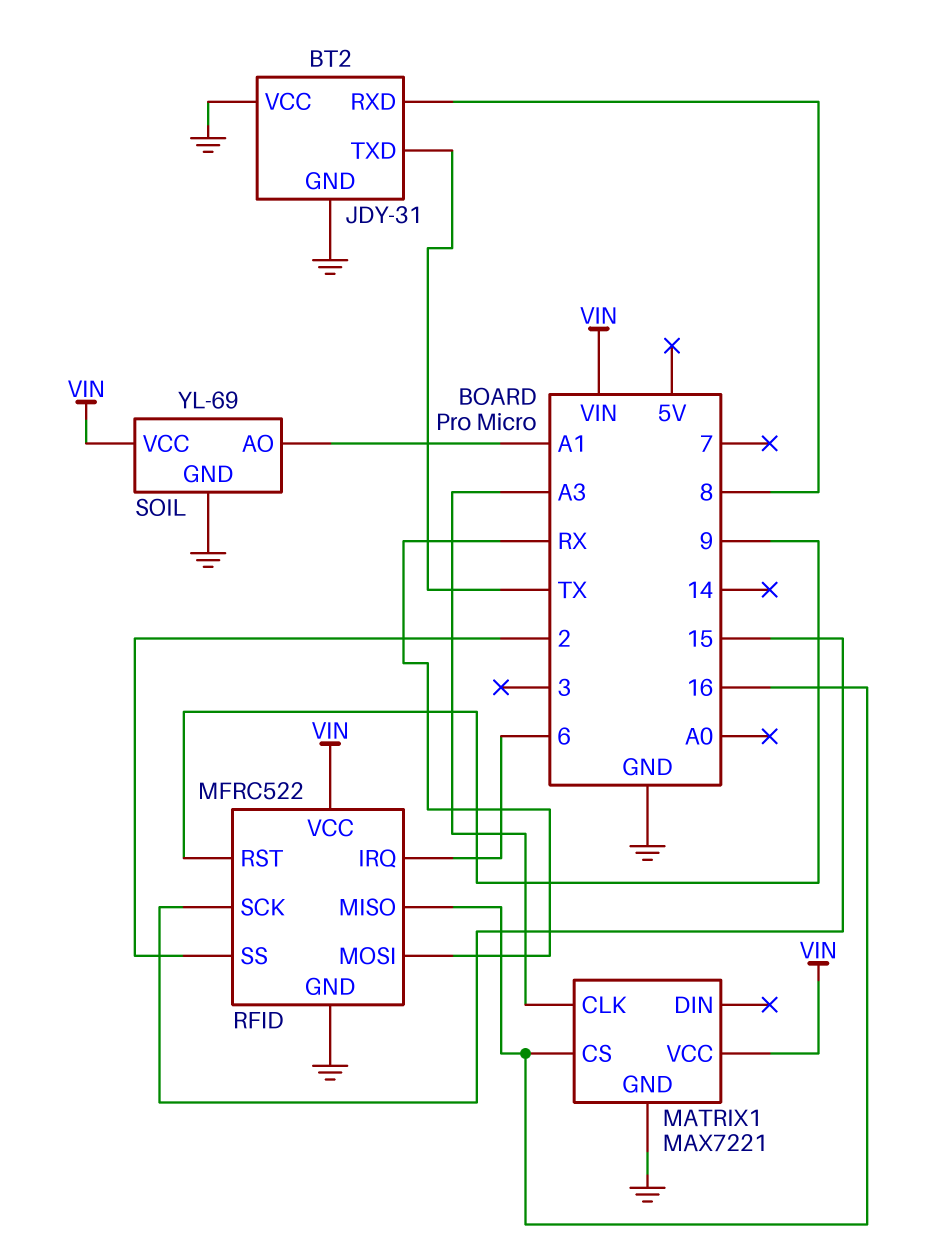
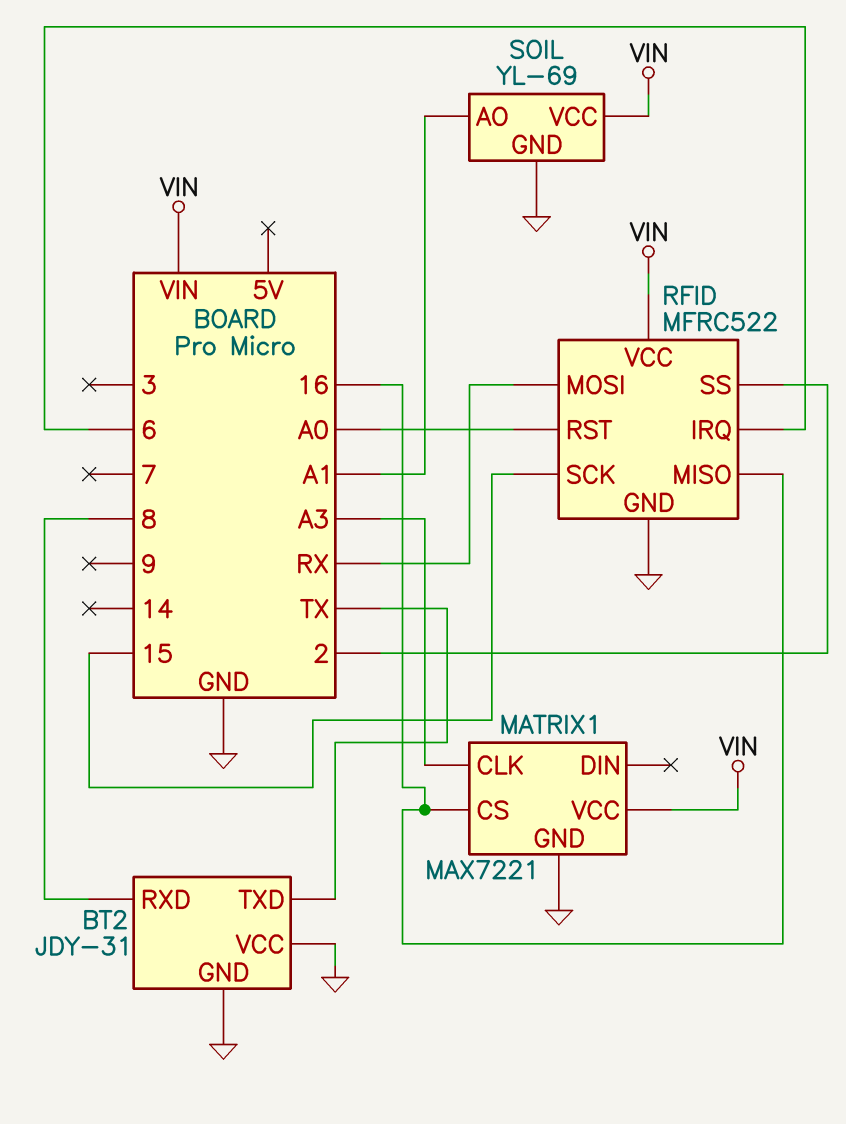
RFID pin RST: 9 -> A0

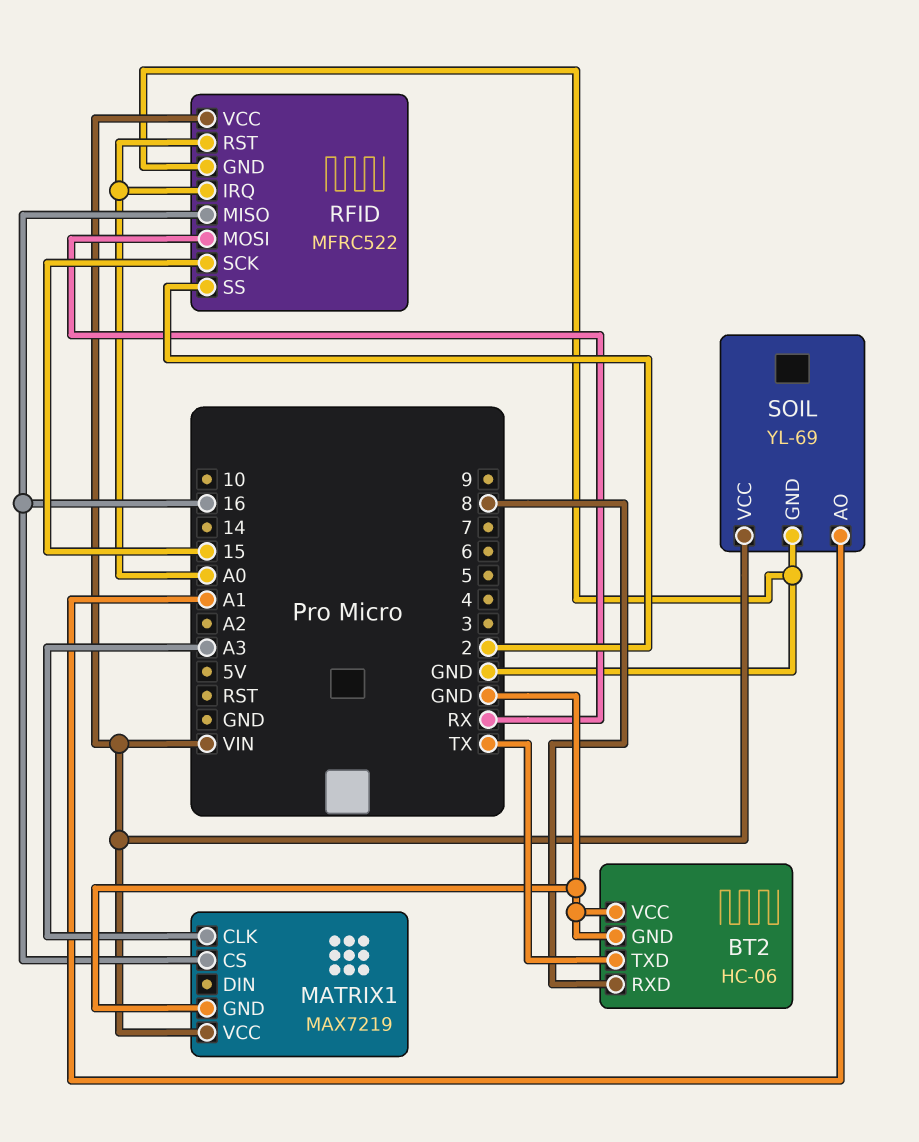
BT2: JDY-31 -> HC-06
MATRIX1: MAX7221 -> MAX7219
RFID pin IRQ: 6 -> A0

